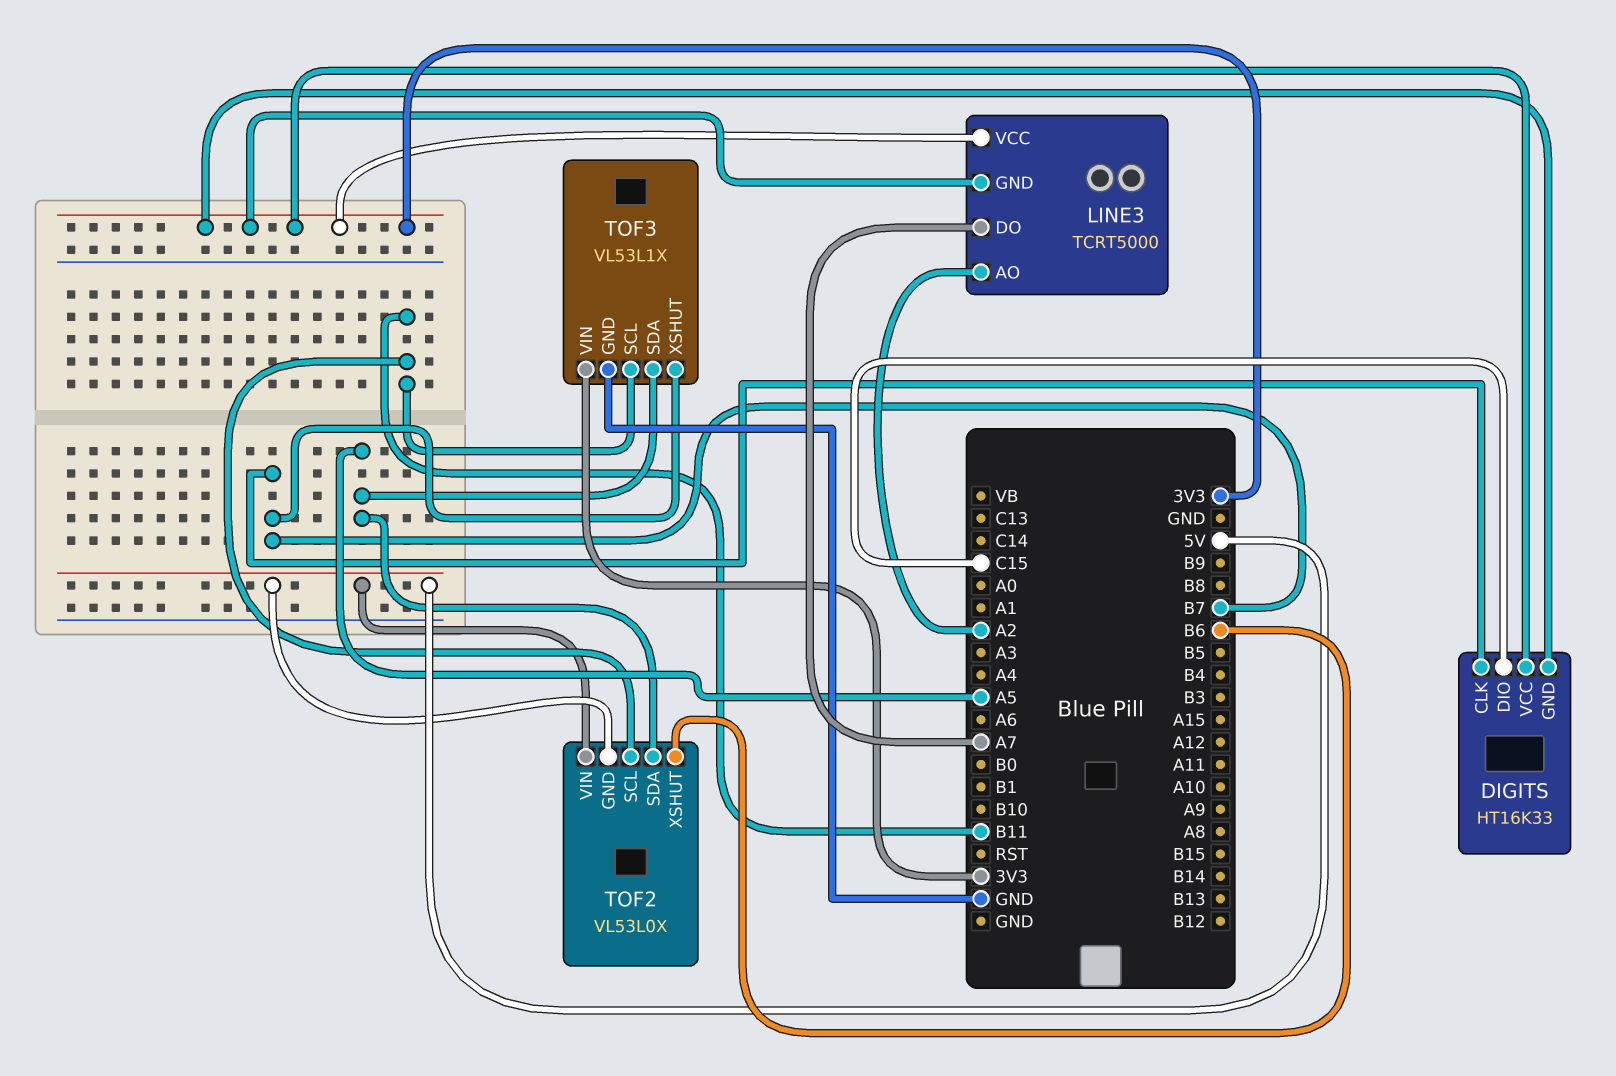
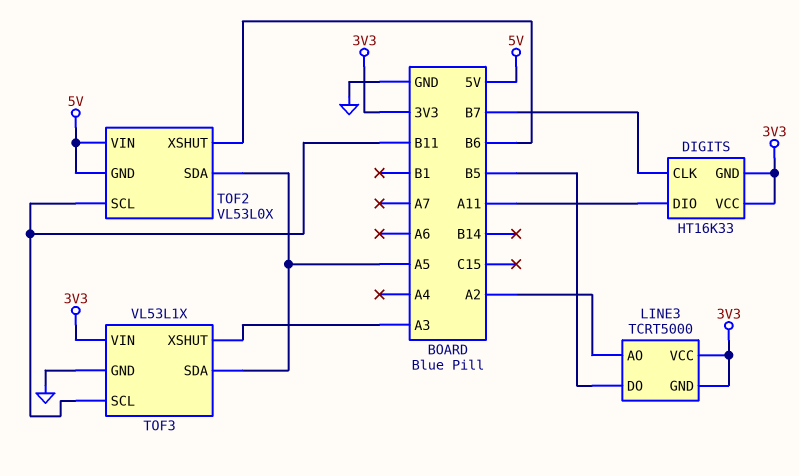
DIGITS pin DIO: C15 -> A11
LINE3 pin DO: A7 -> B5
TOF3 pin XSHUT: B7 -> A3

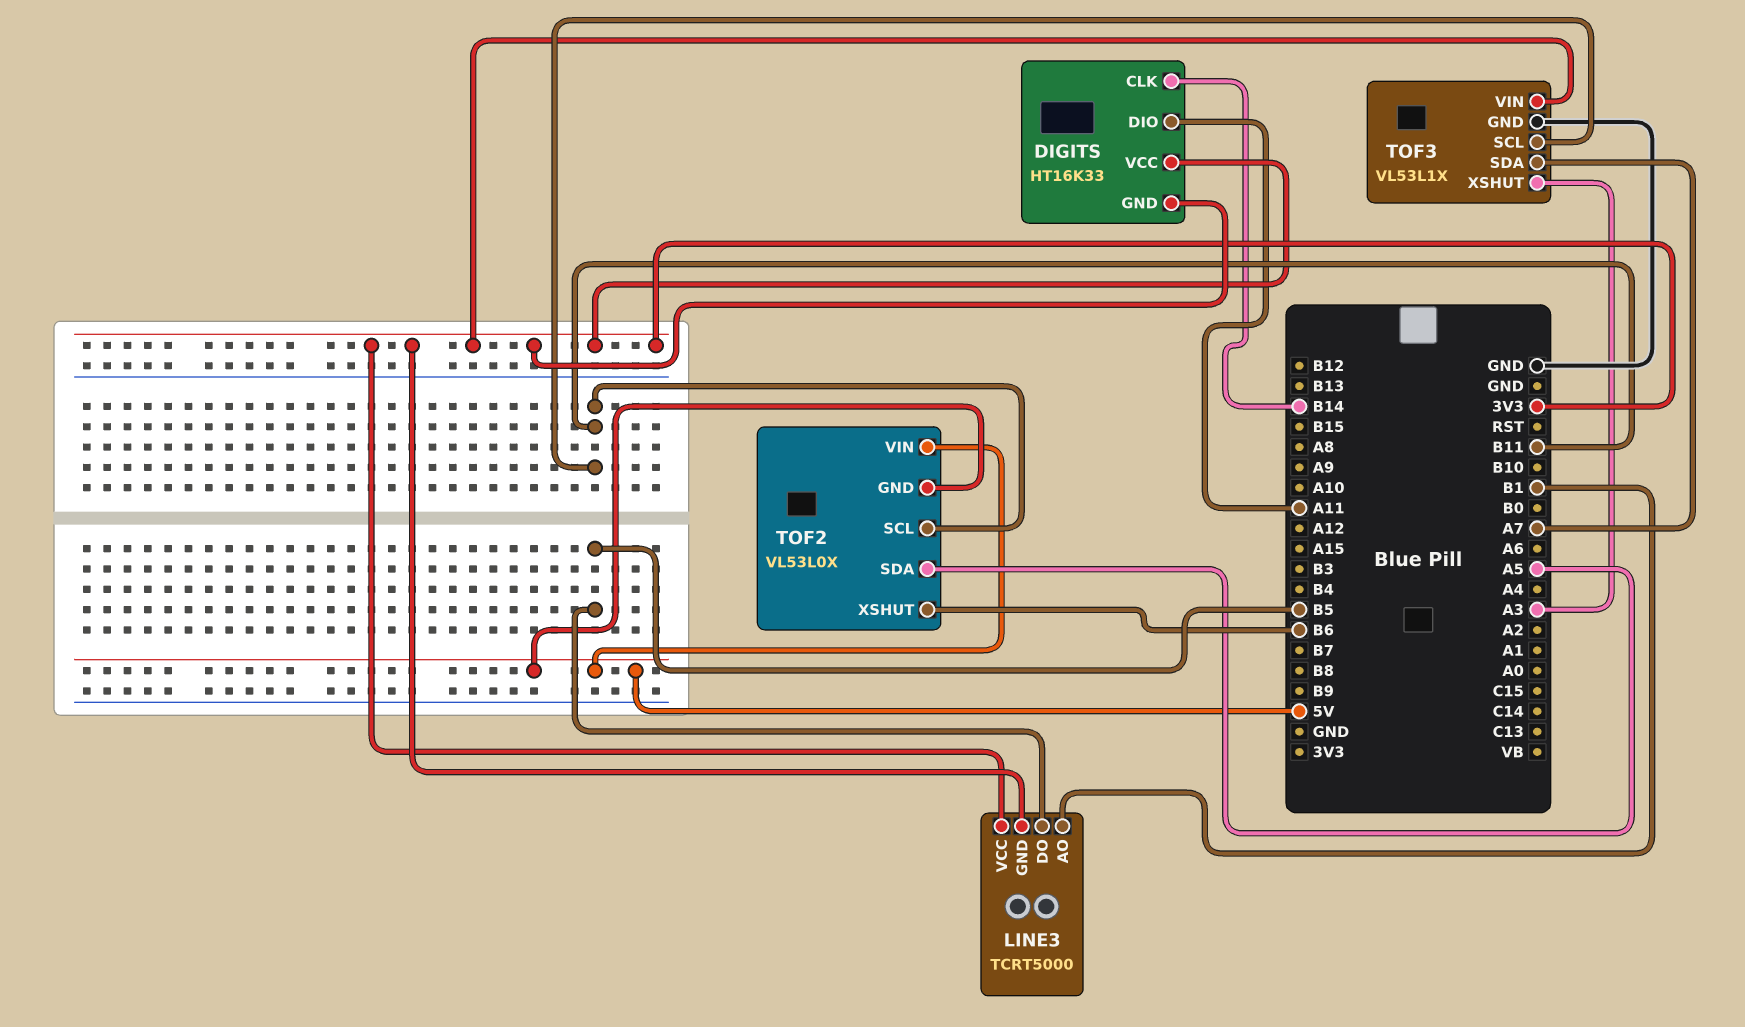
DIGITS pin CLK: B7 -> B14
LINE3 pin AO: A2 -> B1
TOF3 pin SDA: A5 -> A7

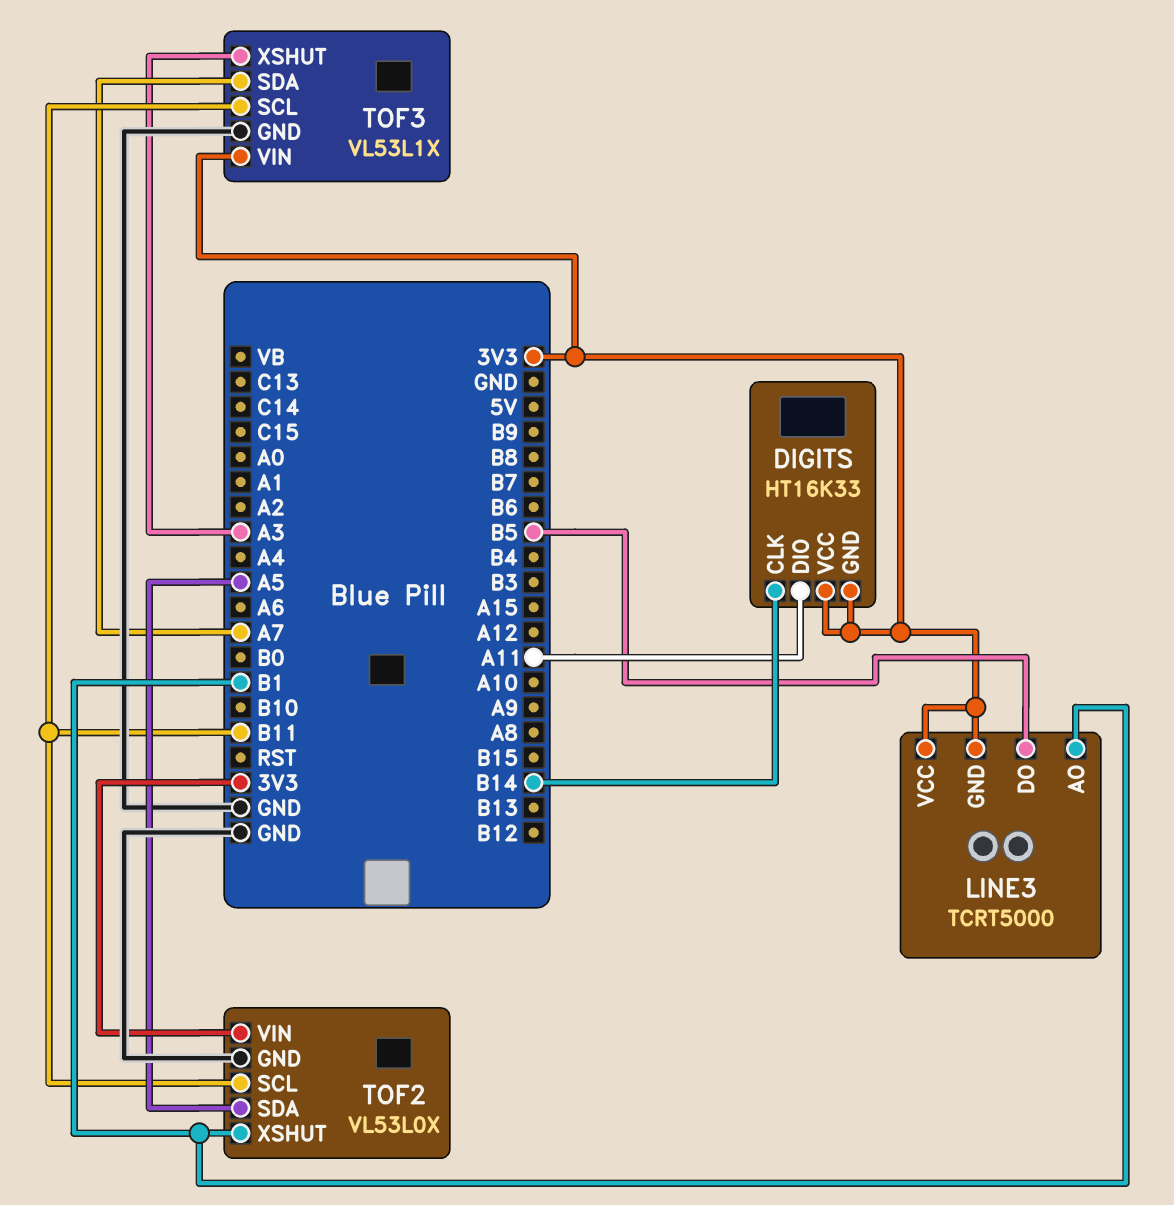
TOF2 pin GND: 5V -> GND
TOF2 pin VIN: 5V -> 3V3
TOF2 pin XSHUT: B6 -> B1

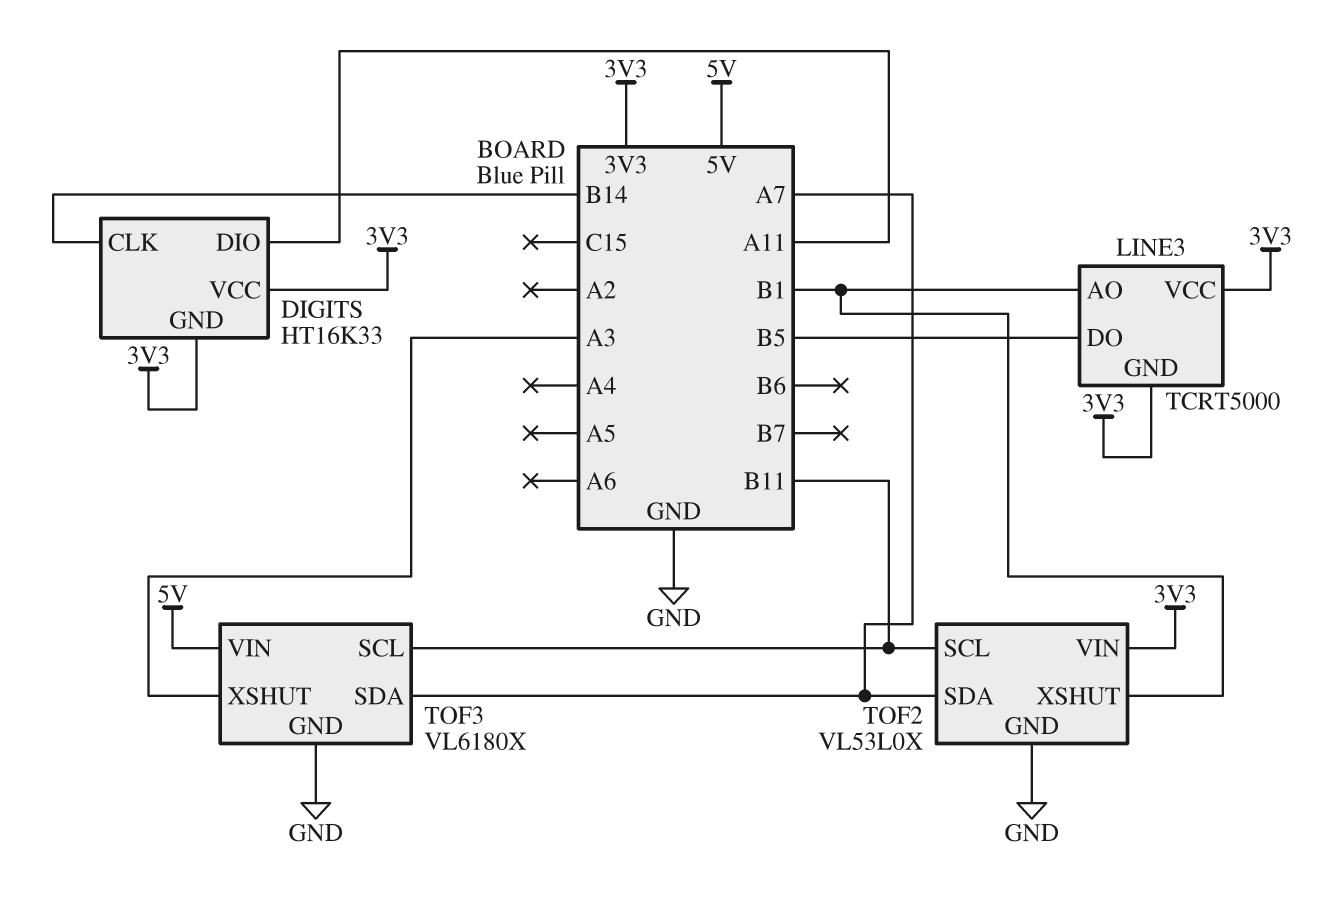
TOF2 pin SDA: A5 -> A7
TOF3: VL53L1X -> VL6180X
TOF3 pin VIN: 3V3 -> 5V

